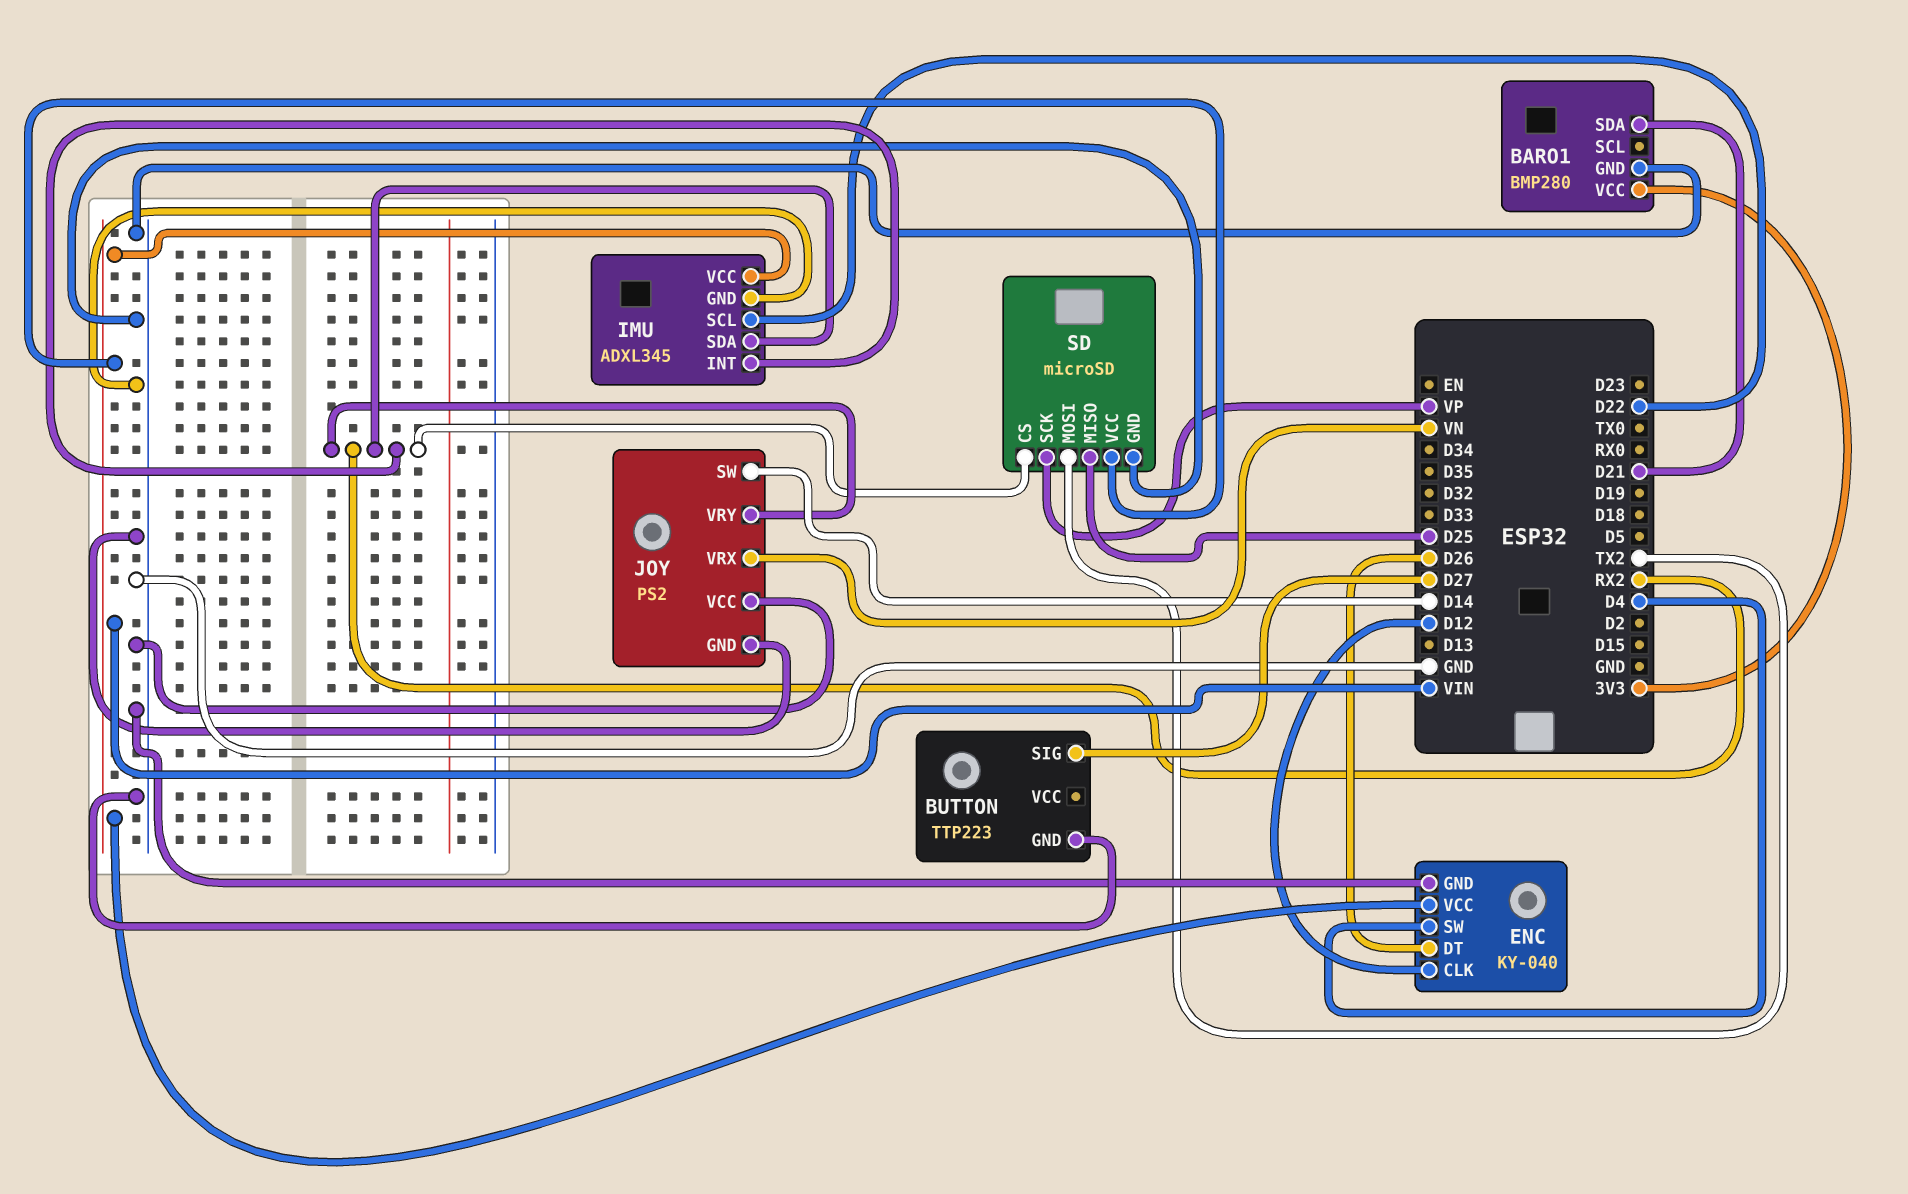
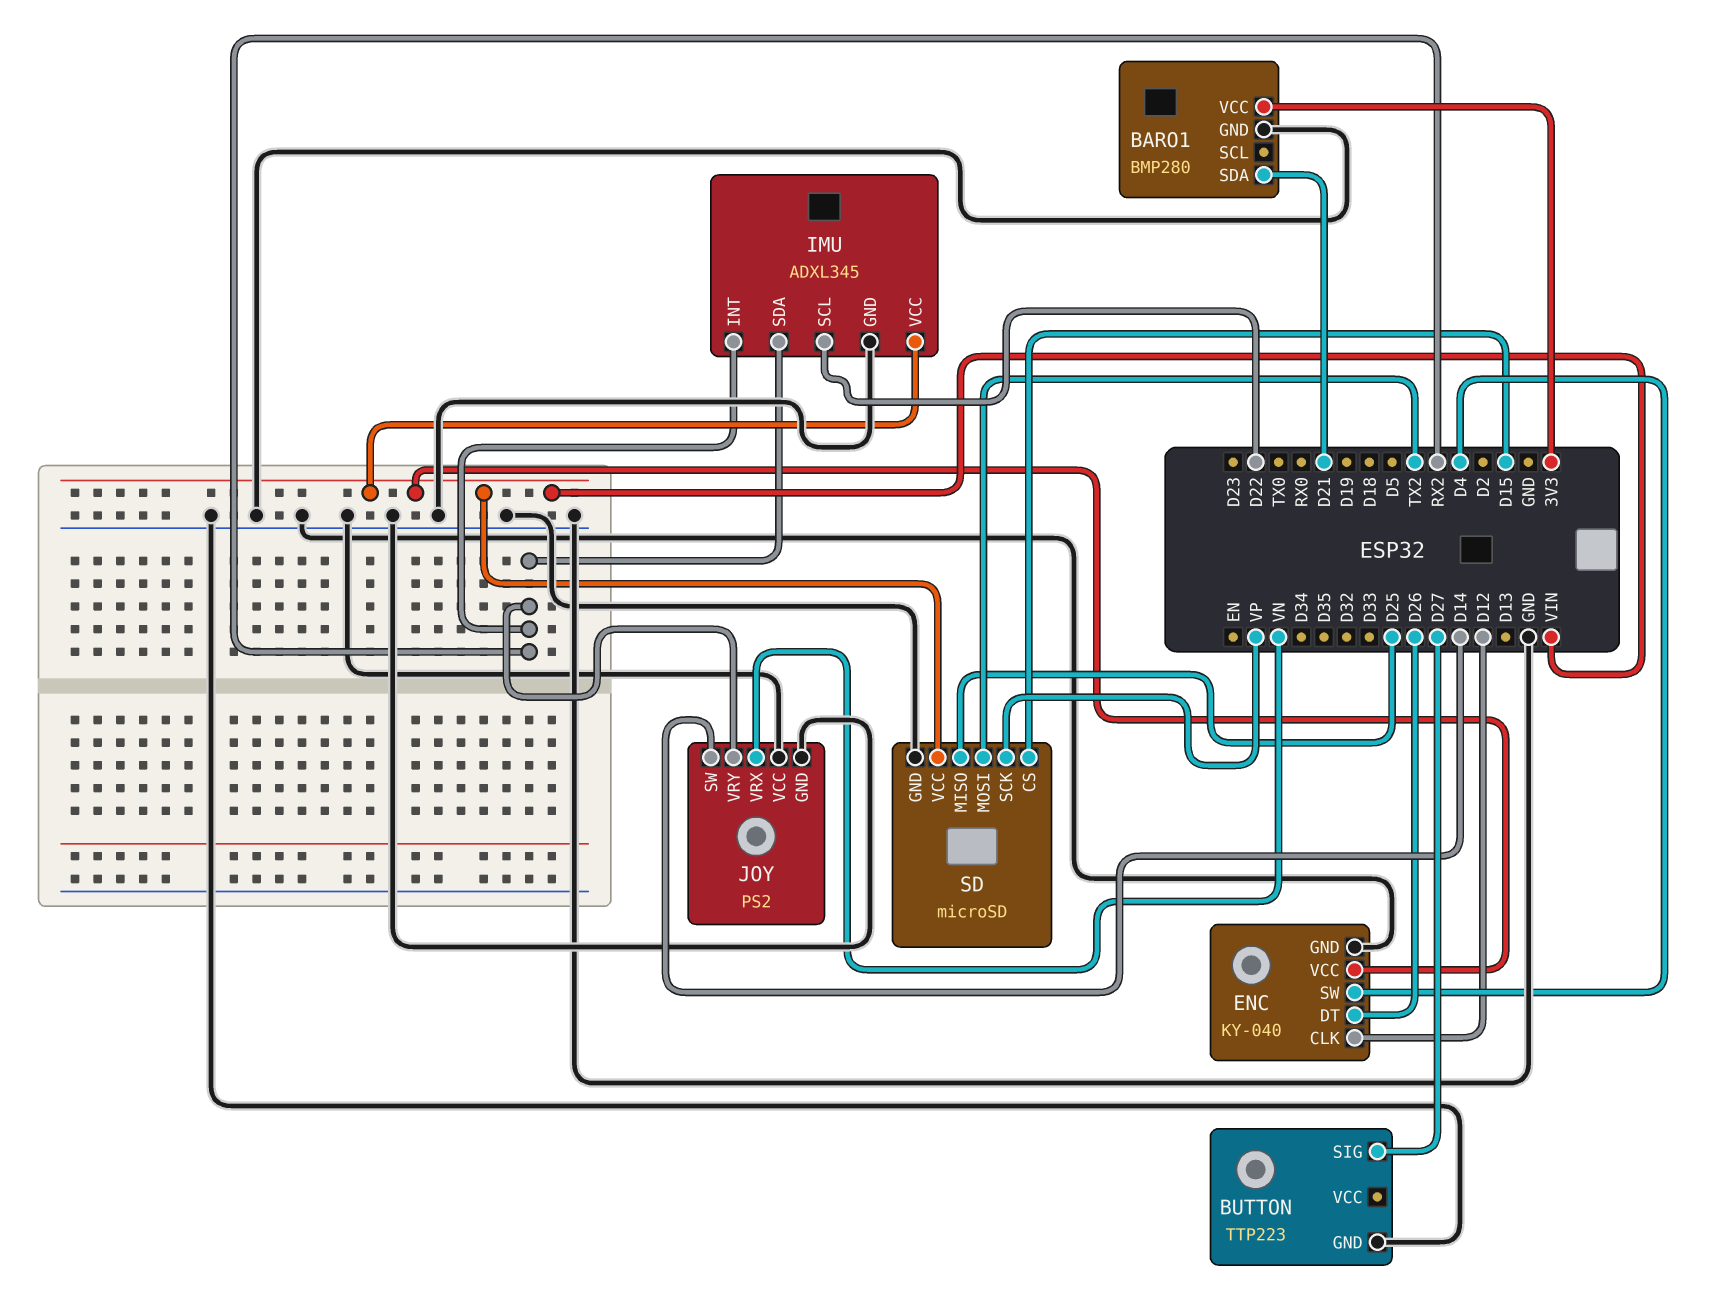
SD pin CS: RX2 -> D15

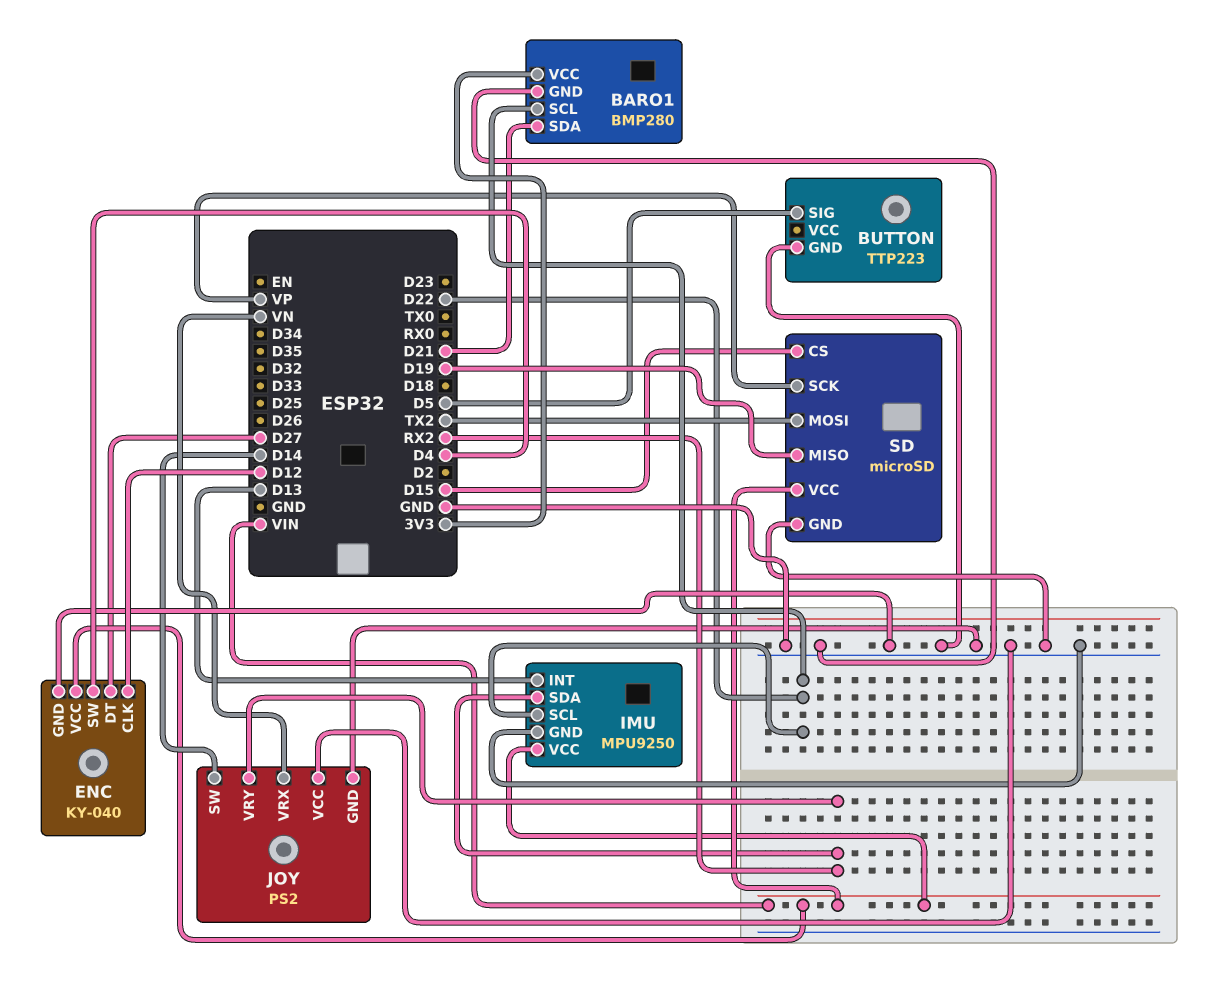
BARO1 pin SCL: none -> D22
BUTTON pin SIG: D27 -> D5
ENC pin DT: D26 -> D27
IMU: ADXL345 -> MPU9250
IMU pin INT: RX2 -> D13
SD pin MISO: D25 -> D19

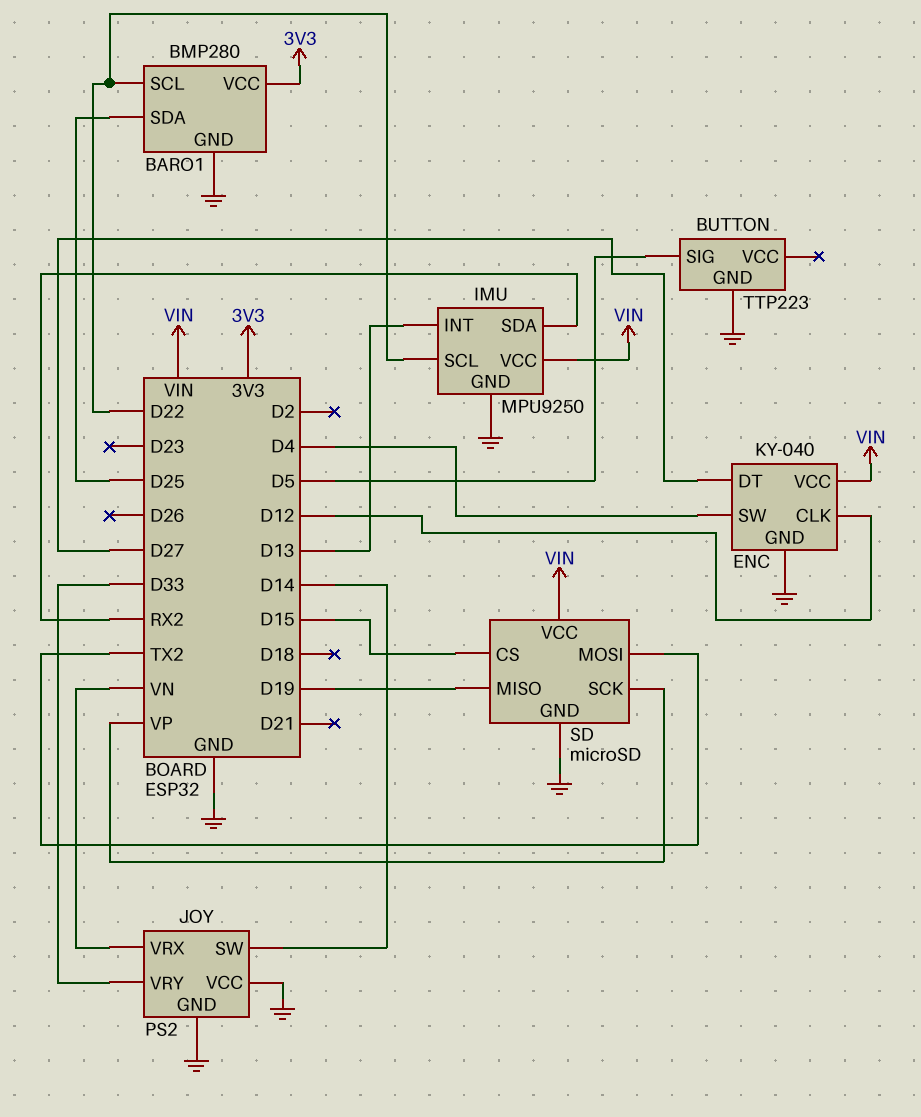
BARO1 pin SDA: D21 -> D25
JOY pin VRY: RX2 -> D33

